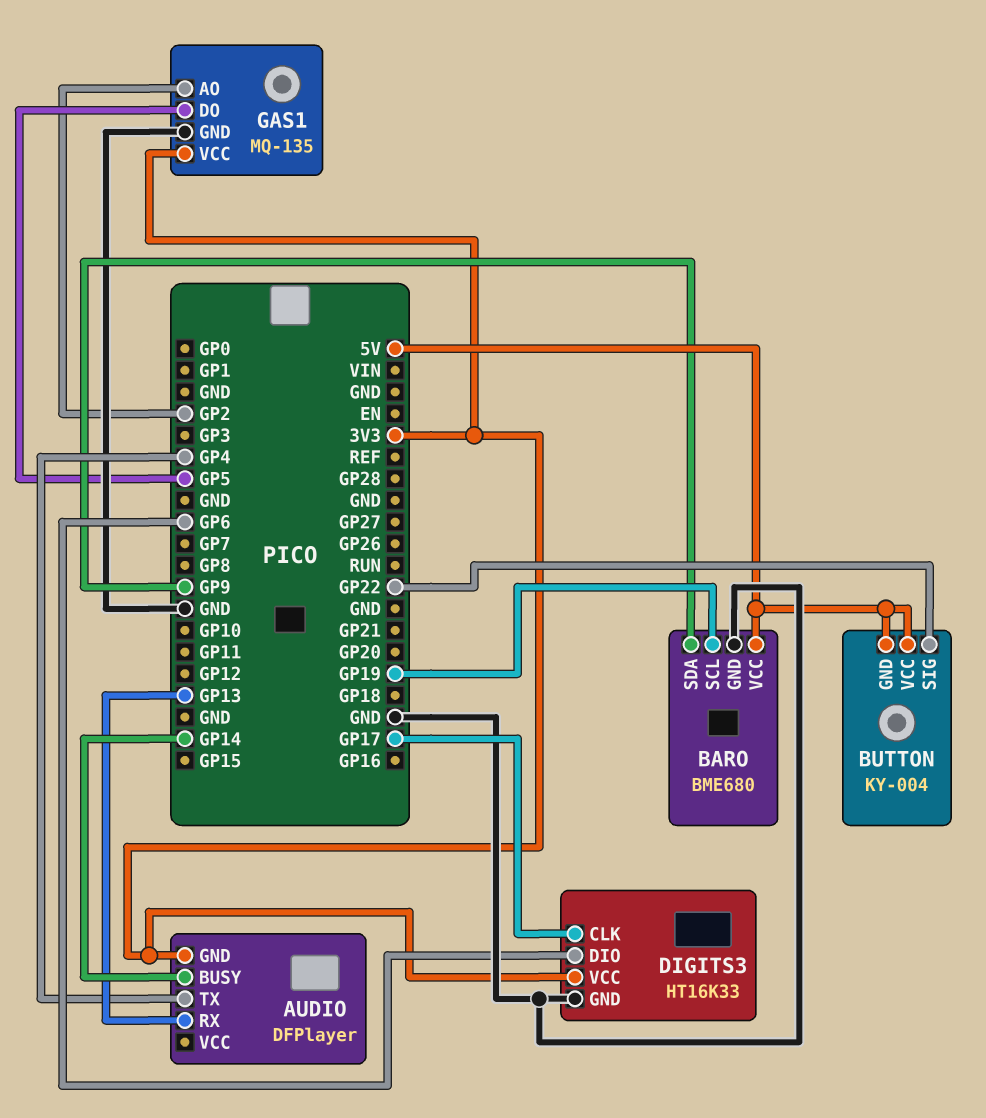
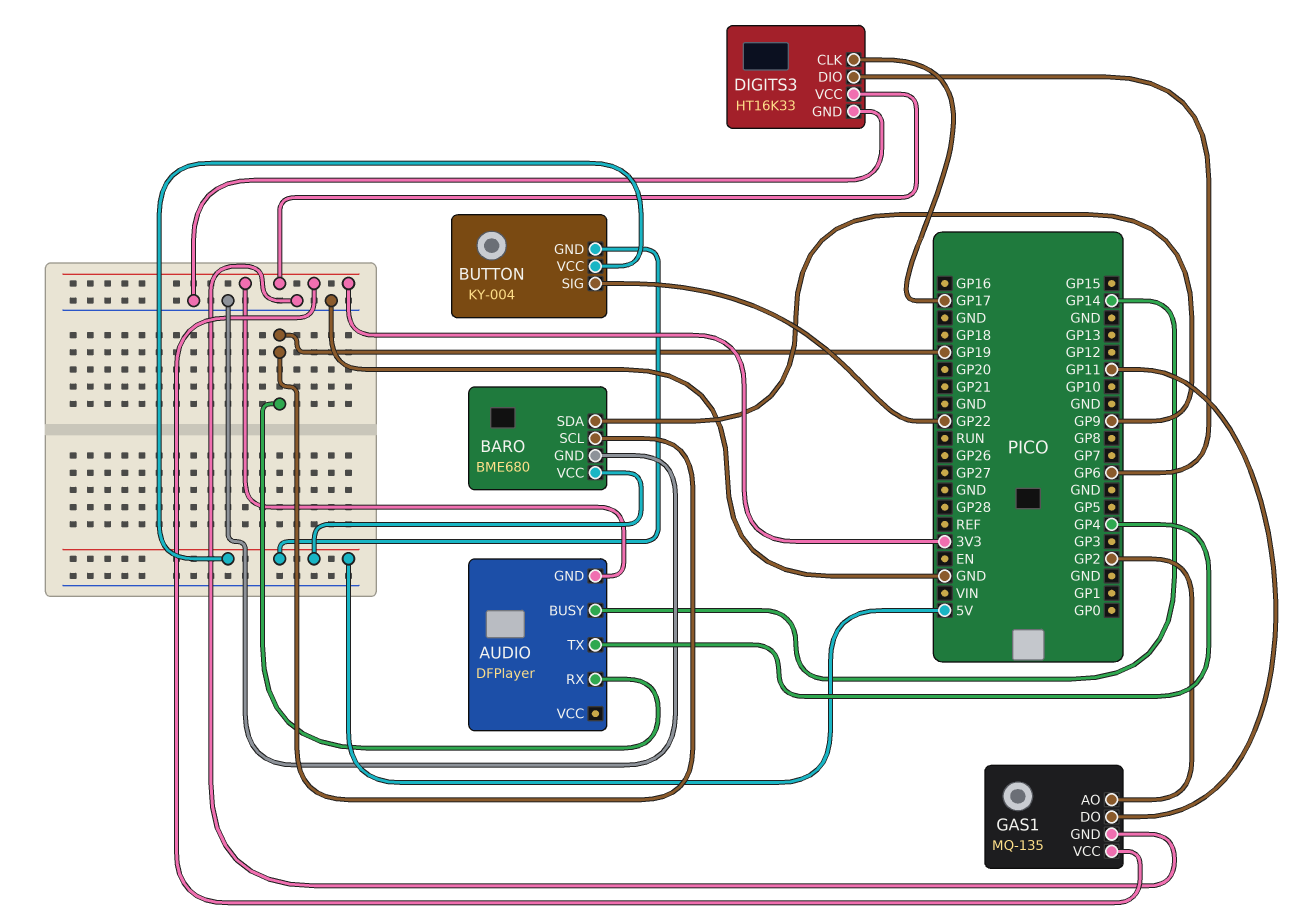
AUDIO pin RX: GP13 -> GP19
GAS1 pin DO: GP5 -> GP11

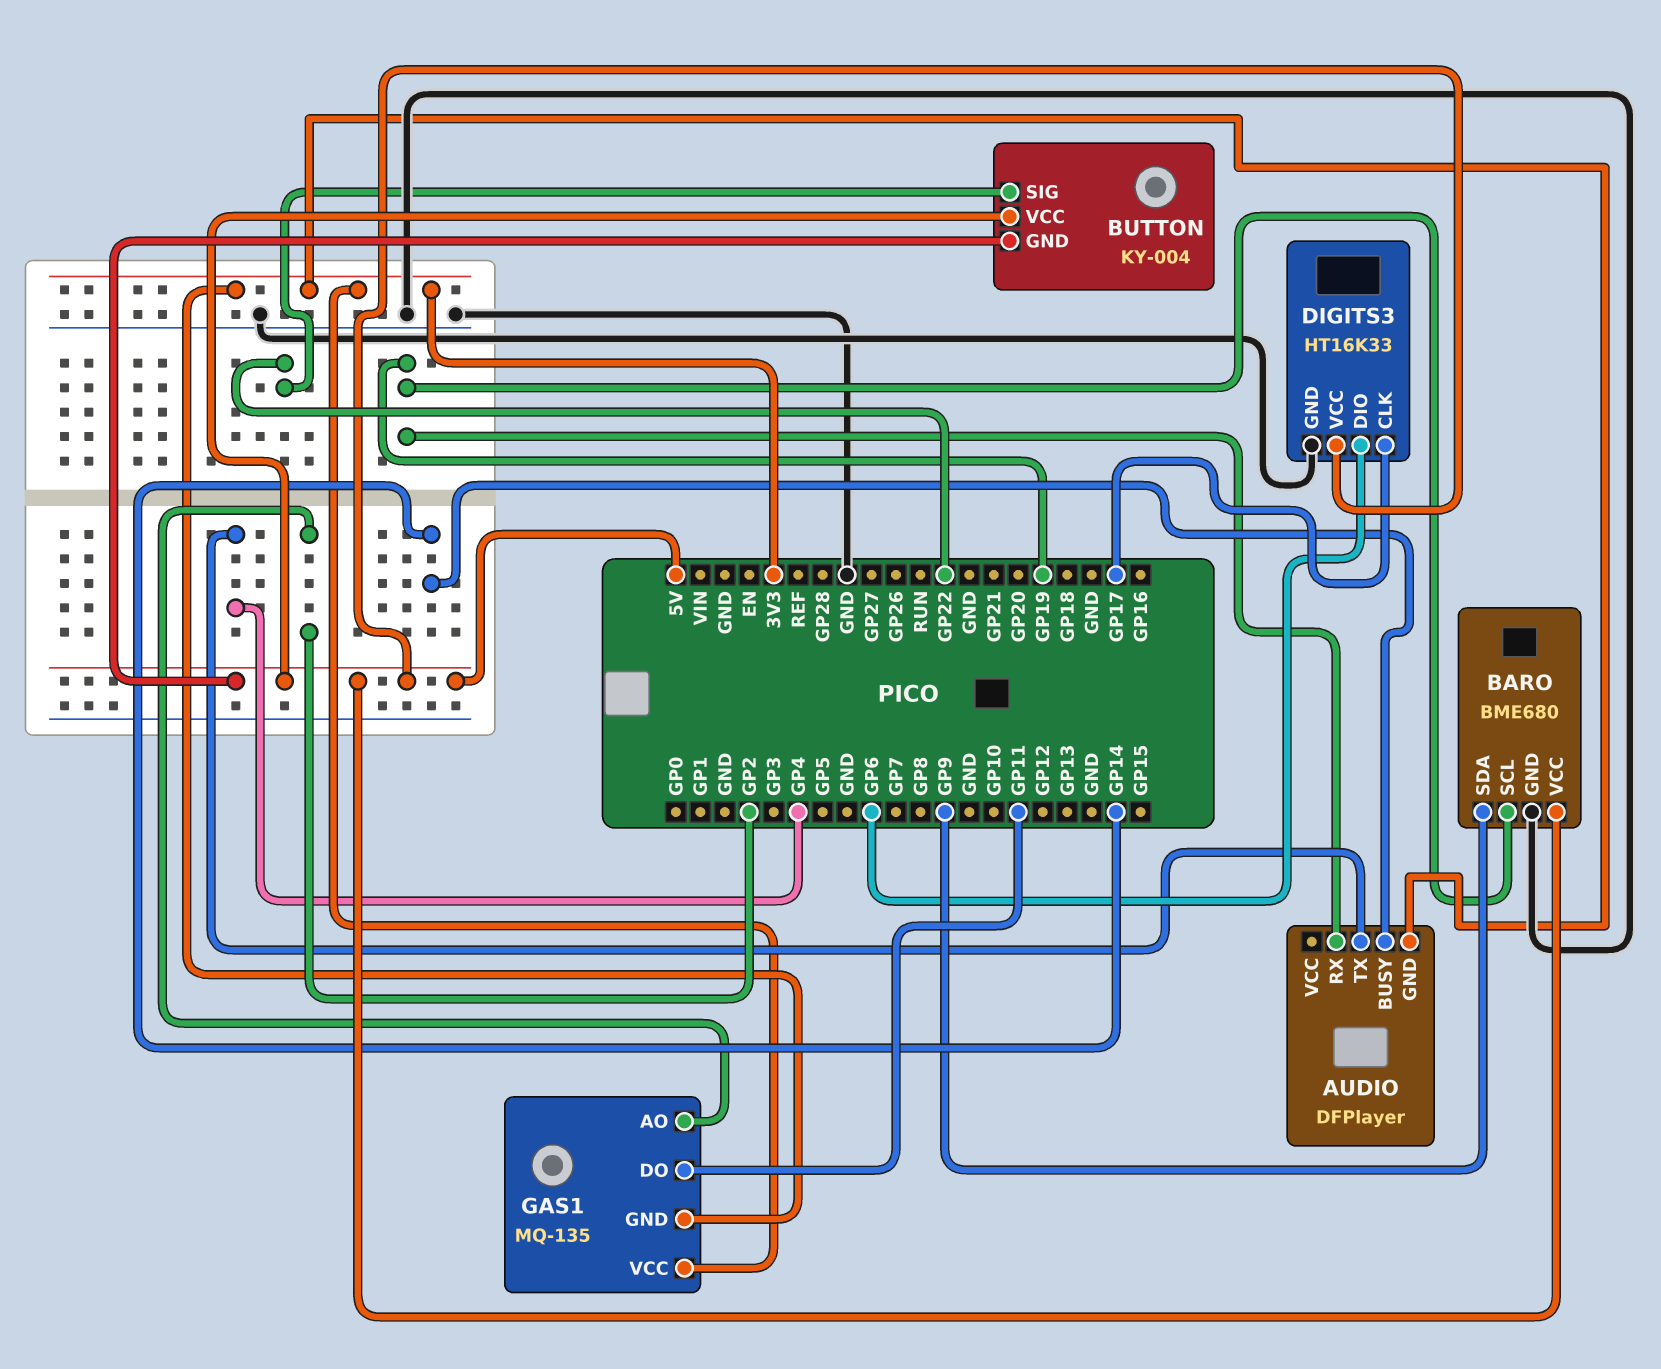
DIGITS3 pin VCC: 3V3 -> 5V
GAS1 pin GND: GND -> 3V3

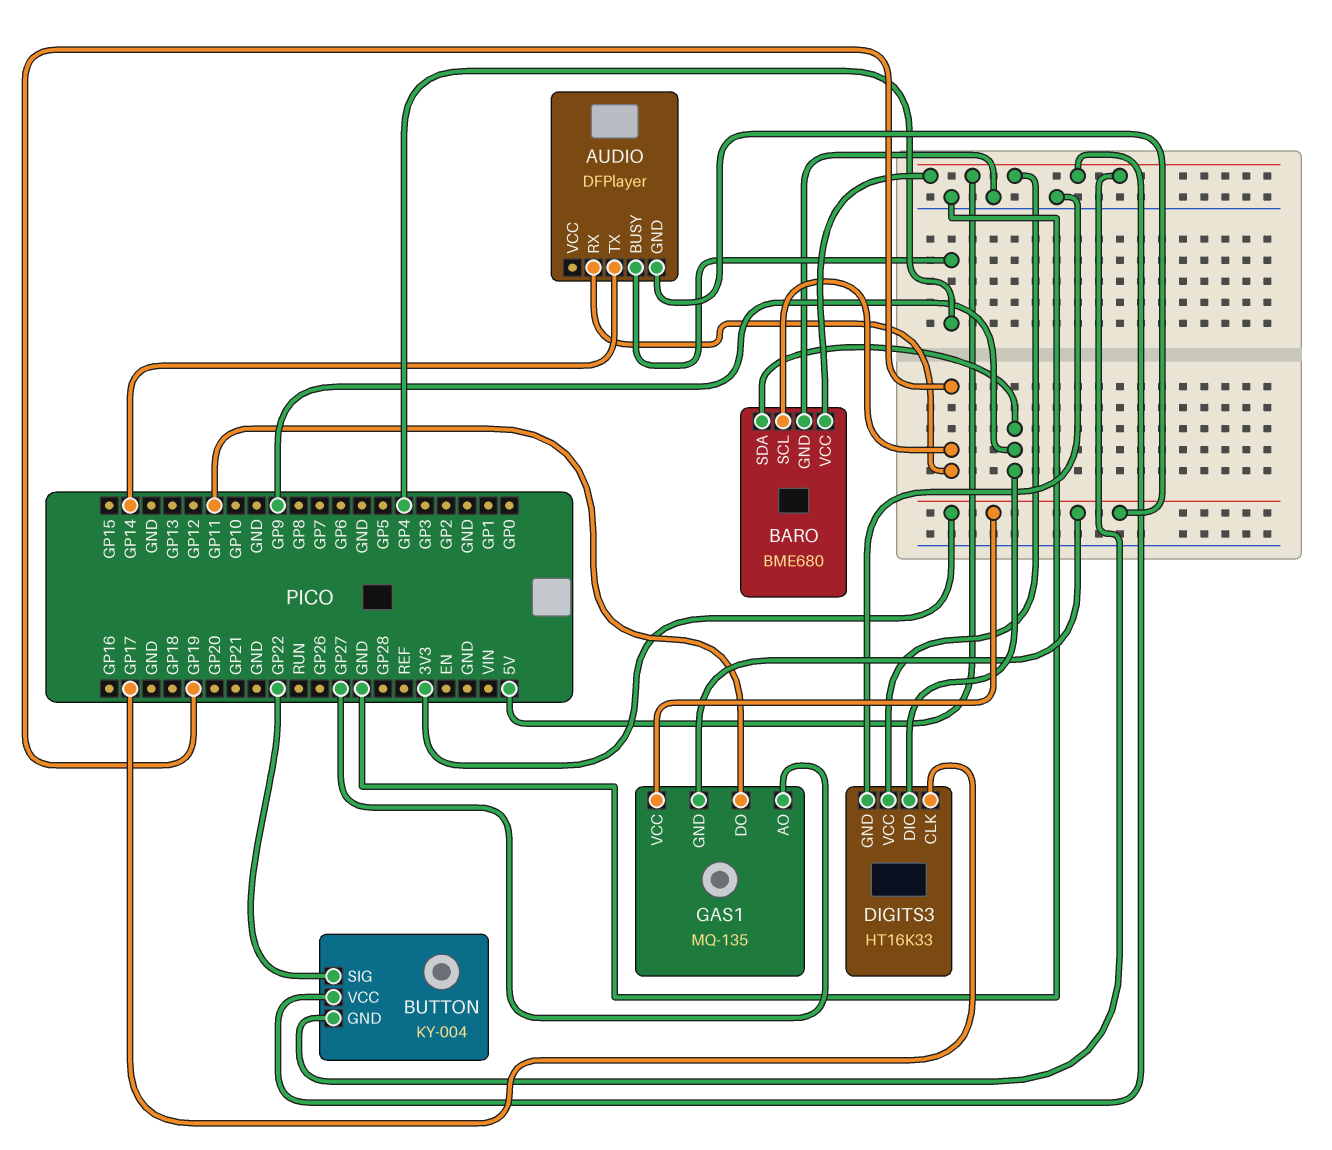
AUDIO pin BUSY: GP14 -> GP4
AUDIO pin TX: GP4 -> GP14
DIGITS3 pin DIO: GP6 -> GP9
GAS1 pin AO: GP2 -> GP27

